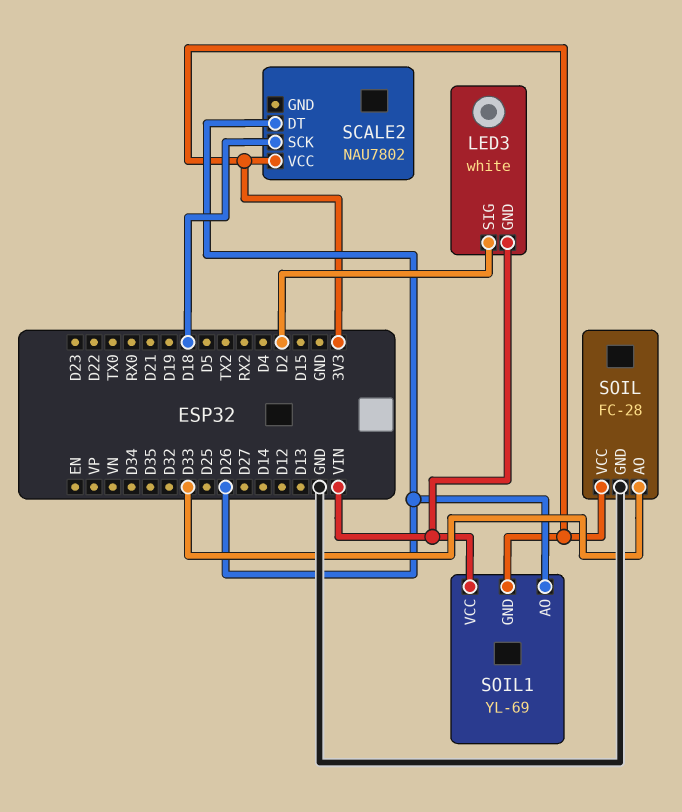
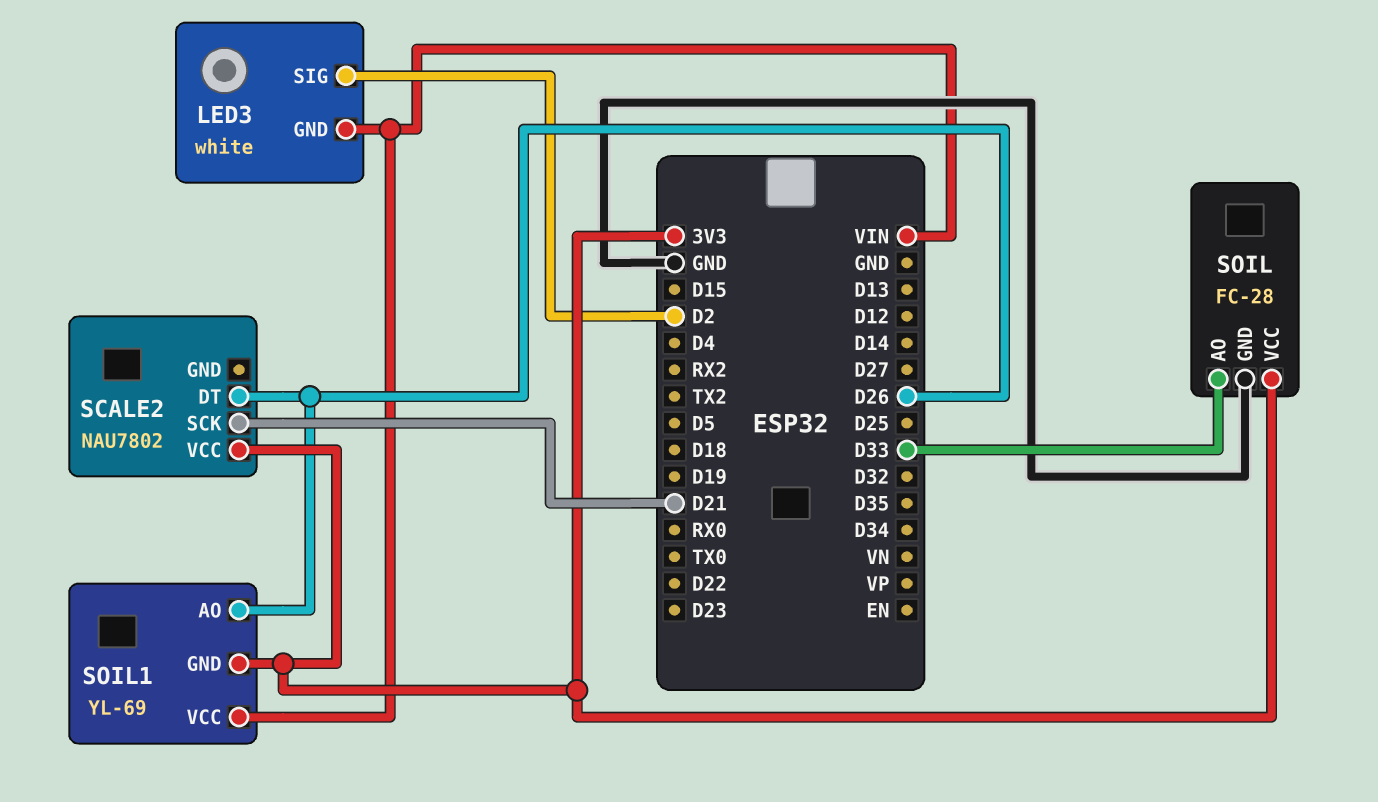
SCALE2 pin SCK: D18 -> D21

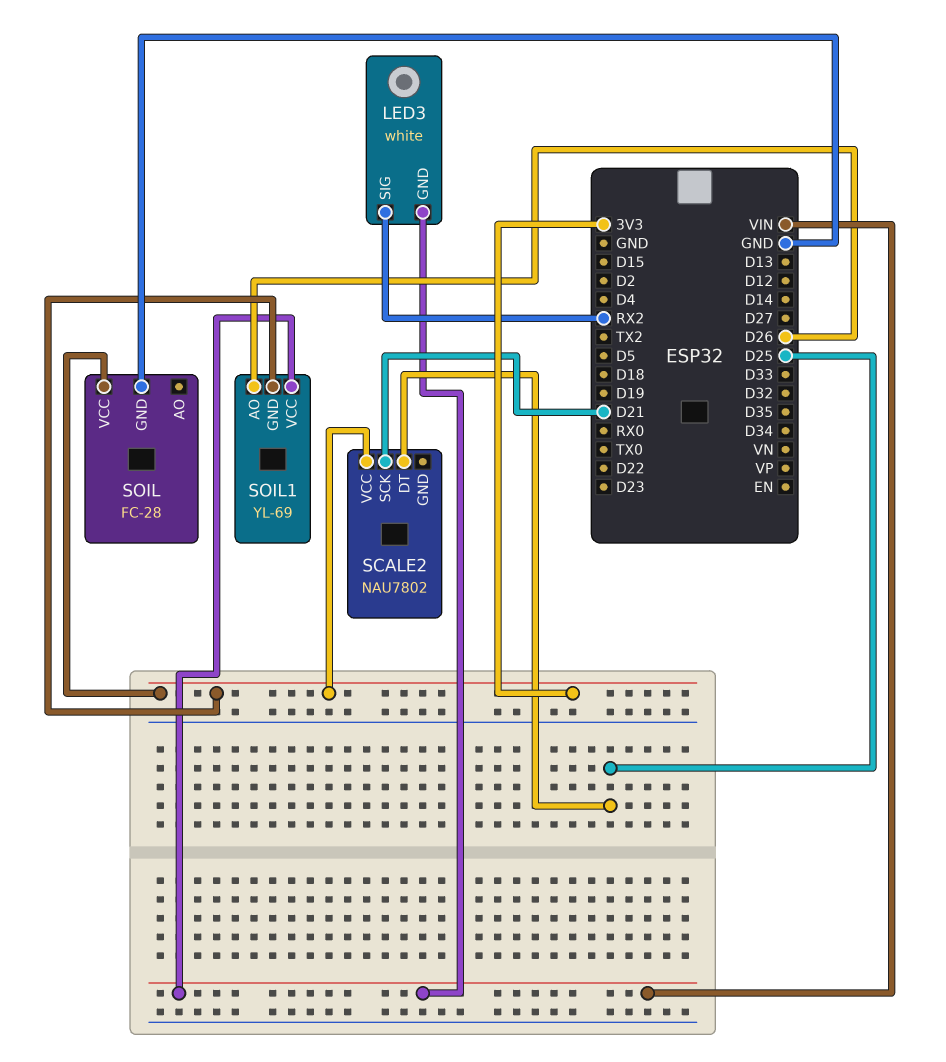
LED3 pin SIG: D2 -> RX2
SCALE2 pin DT: D26 -> D25
SOIL pin AO: D33 -> none

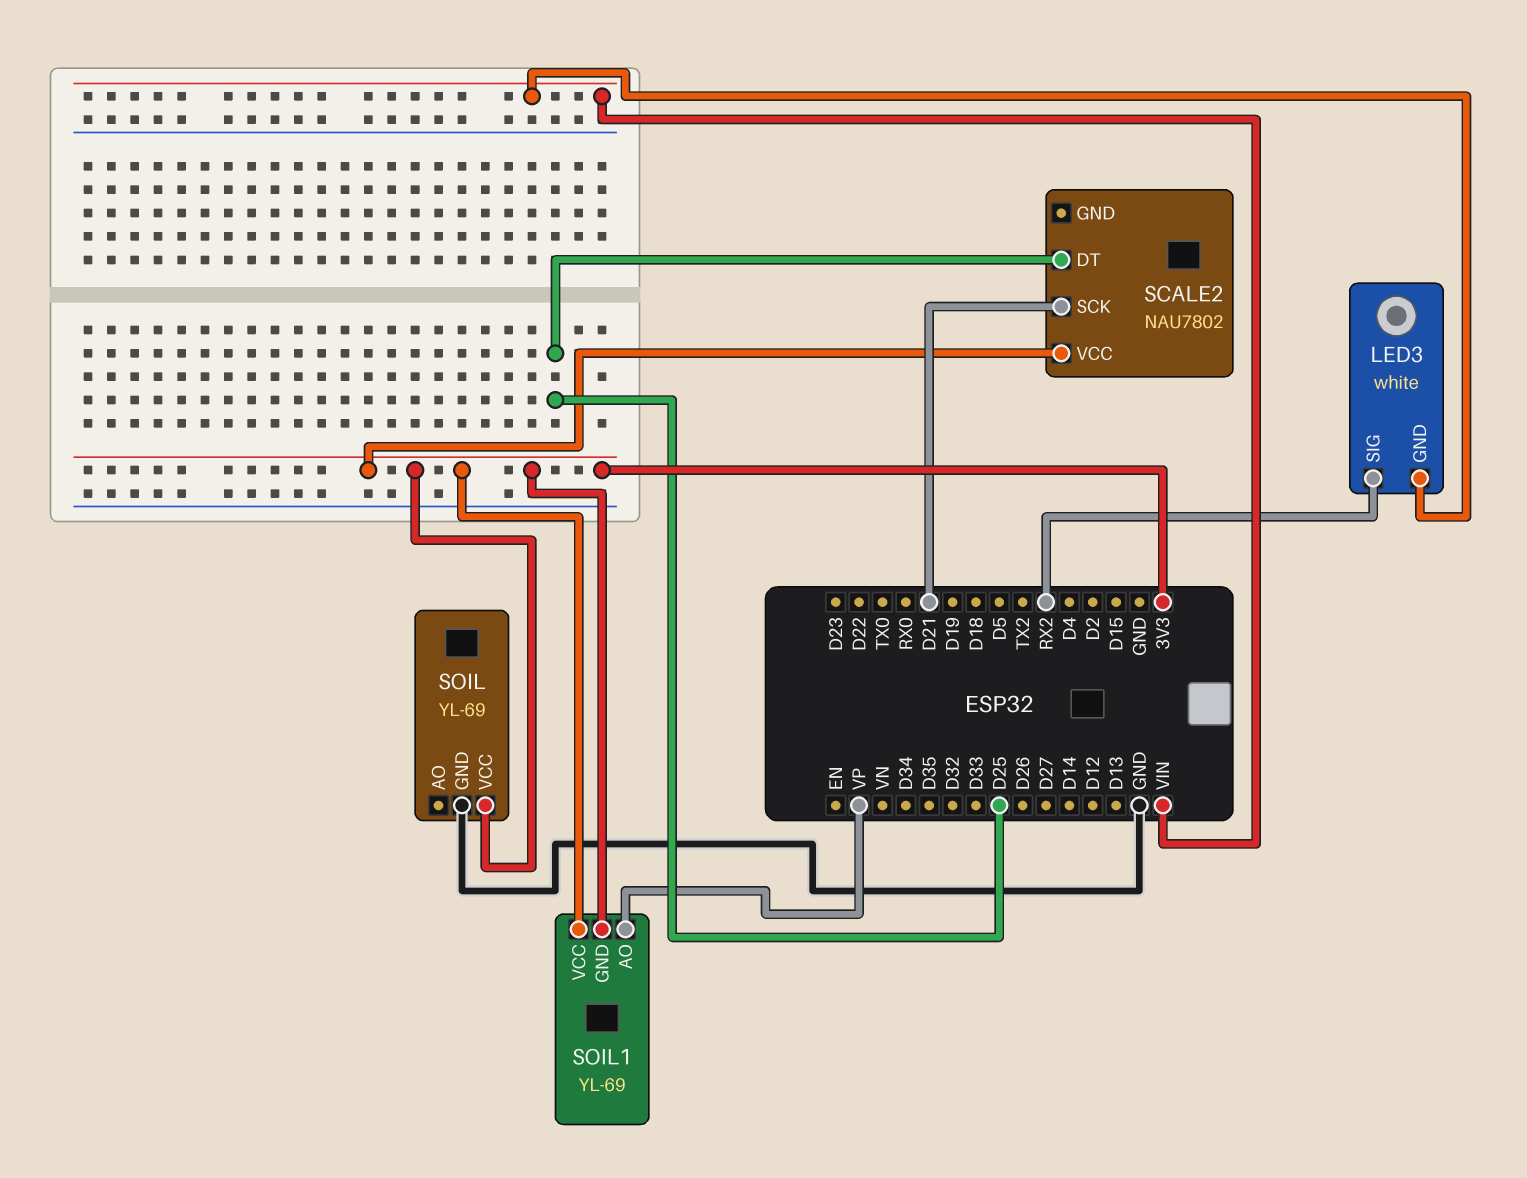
SOIL: FC-28 -> YL-69
SOIL1 pin AO: D26 -> VP
SOIL1 pin VCC: VIN -> 3V3

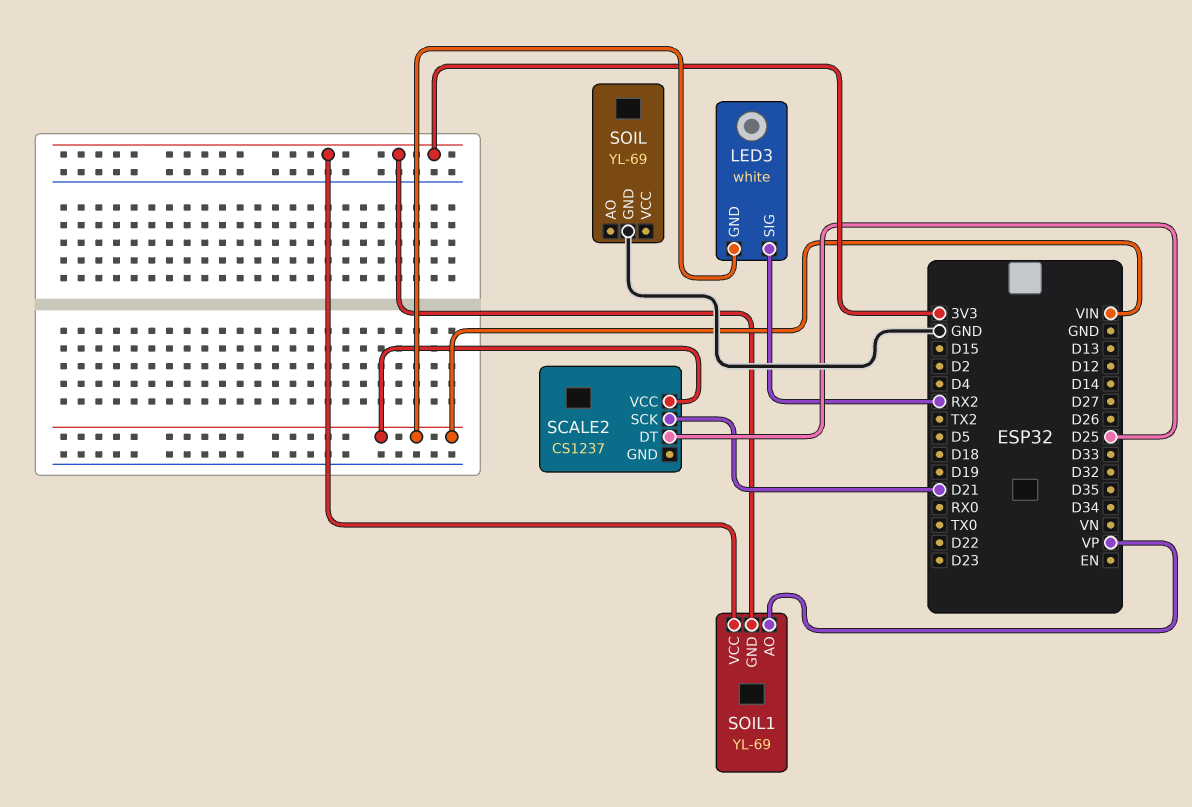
SCALE2: NAU7802 -> CS1237
SCALE2 pin VCC: 3V3 -> VIN
SOIL pin VCC: 3V3 -> none

